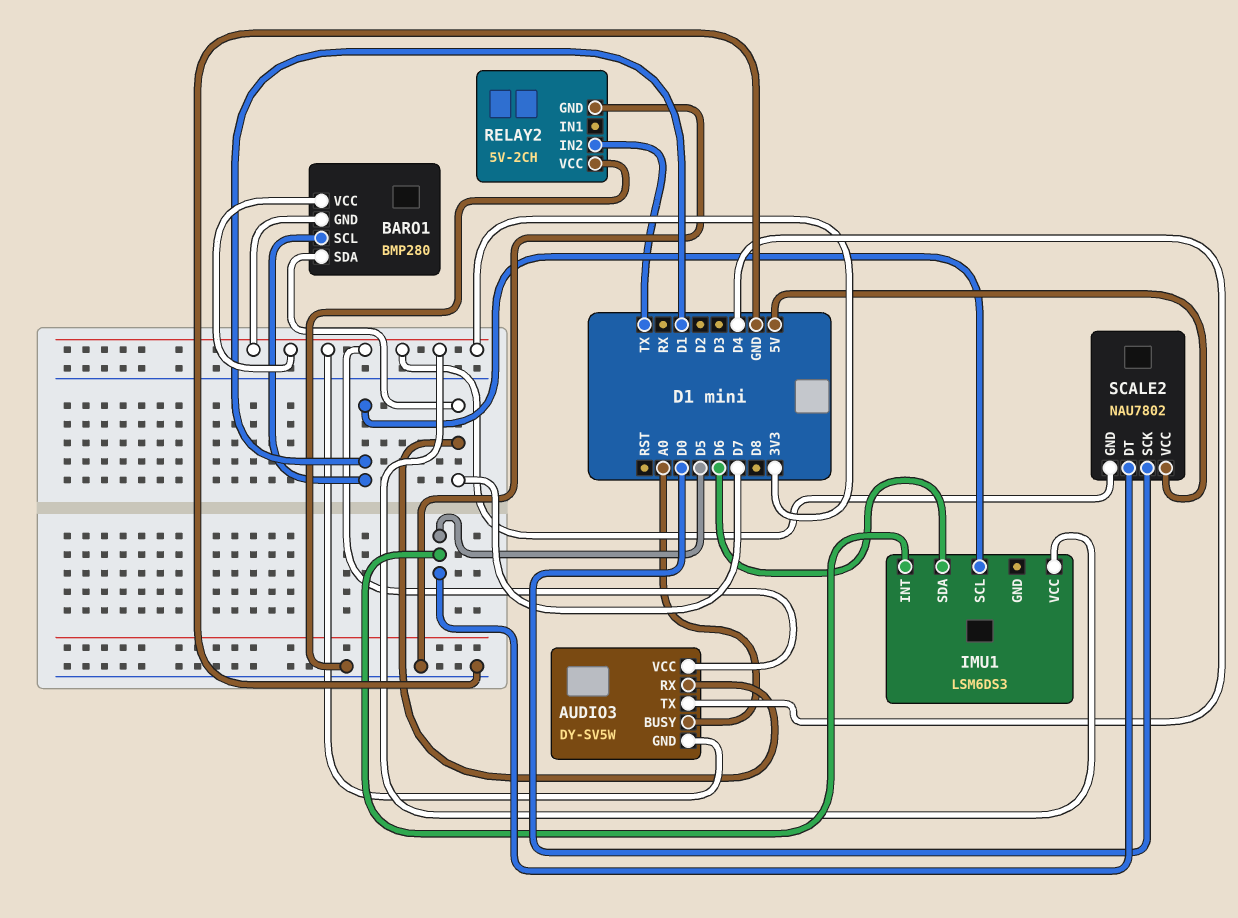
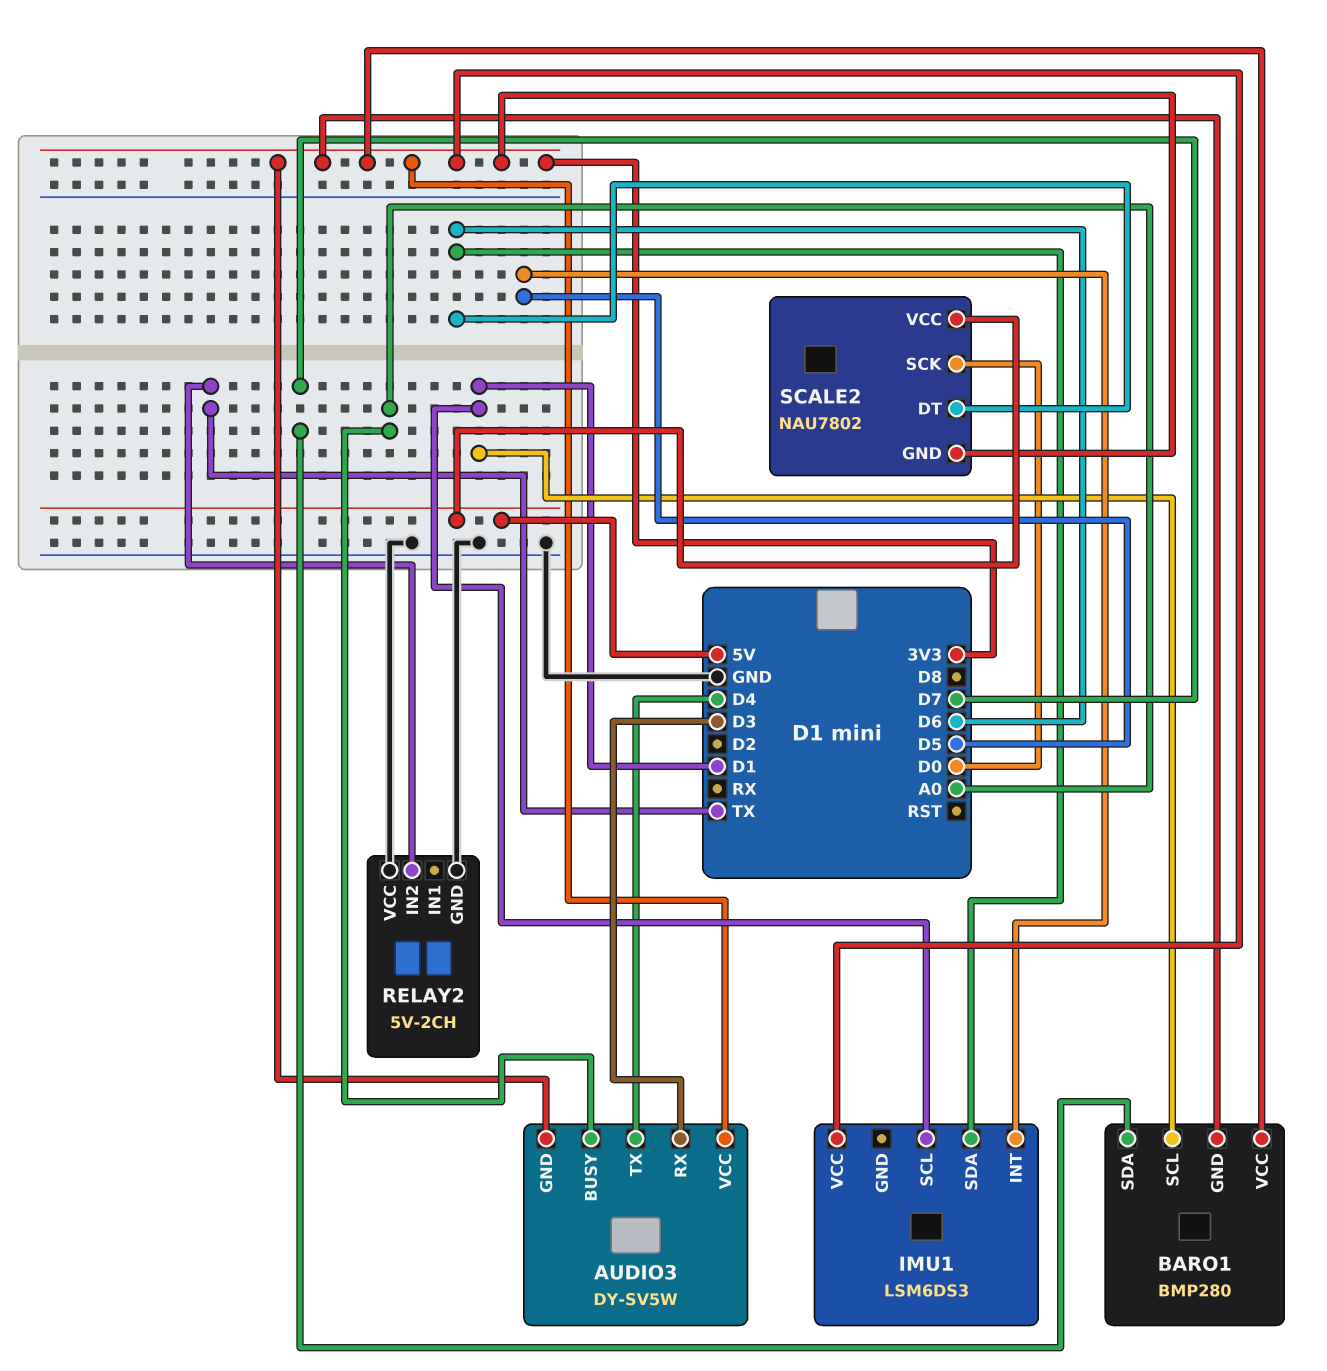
AUDIO3 pin RX: D7 -> D3
SCALE2 pin DT: D5 -> D6

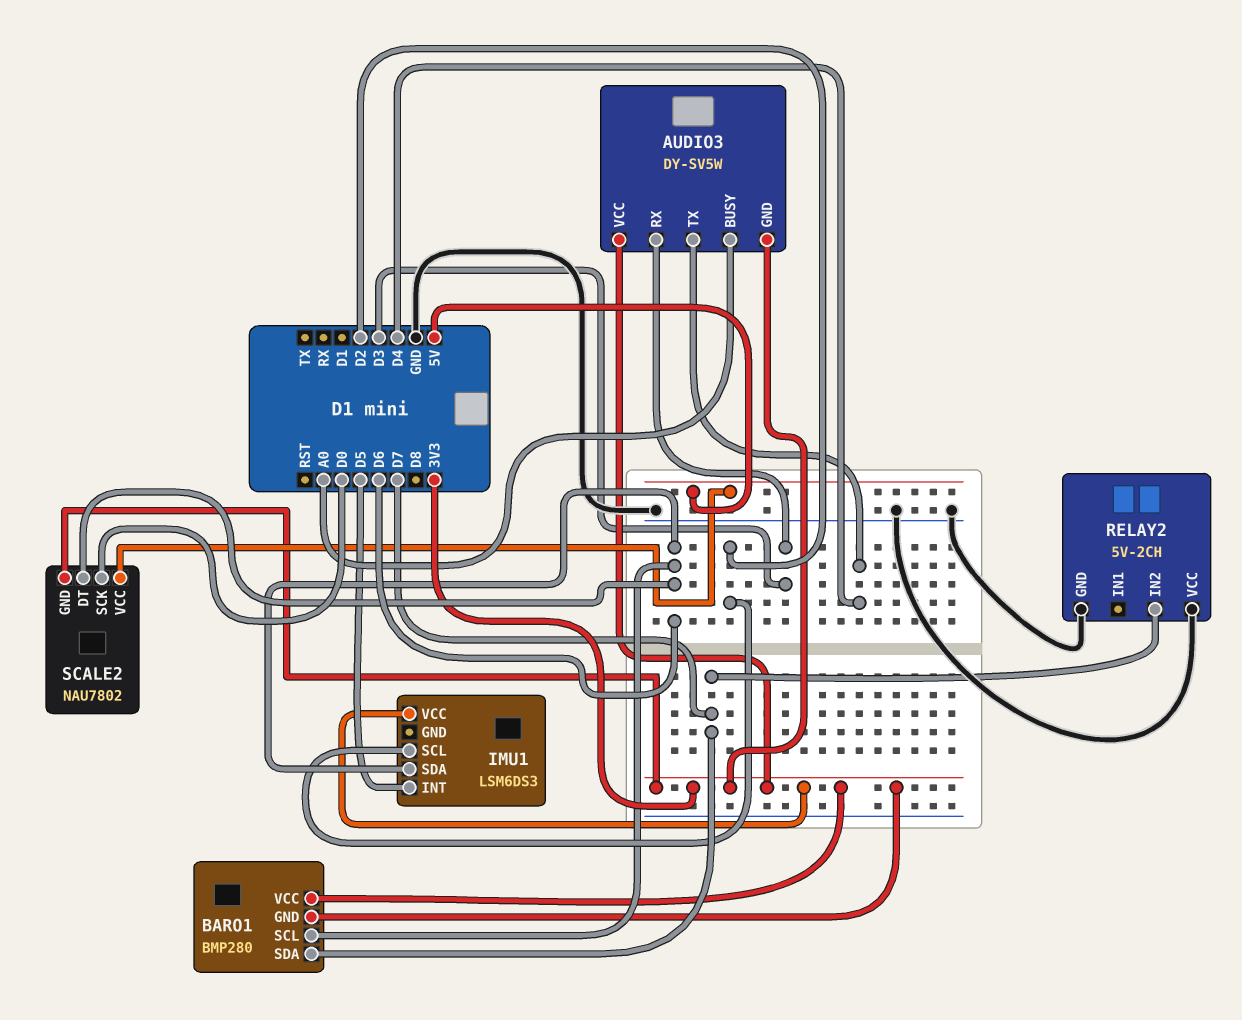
BARO1 pin SCL: D1 -> D6
IMU1 pin SCL: D1 -> D2
RELAY2 pin IN2: TX -> D7

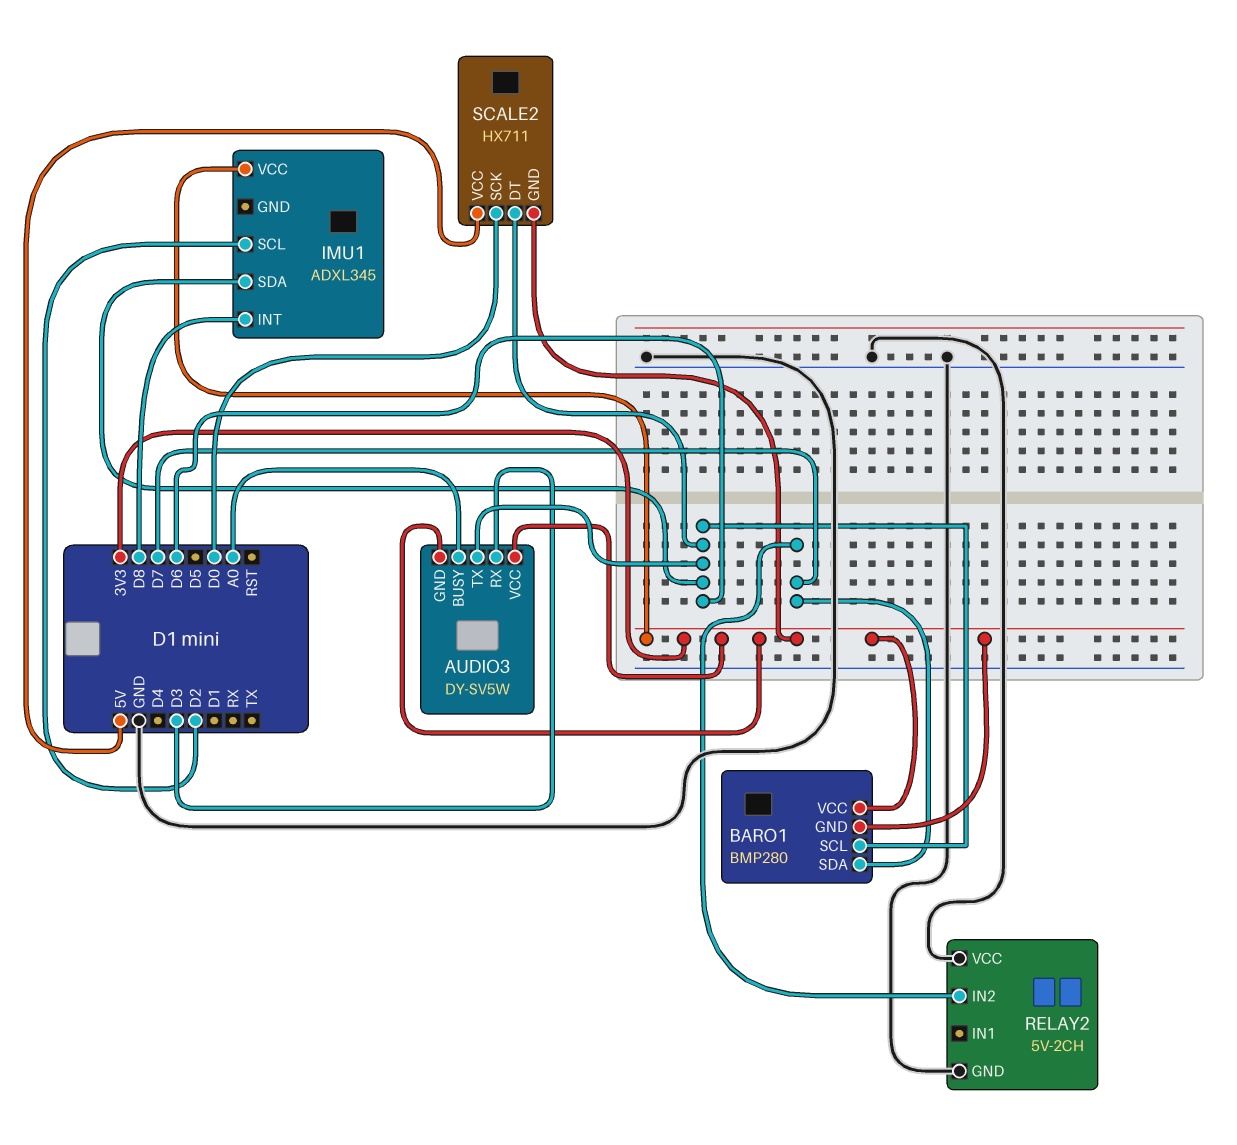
AUDIO3 pin TX: D4 -> D6
IMU1: LSM6DS3 -> ADXL345
IMU1 pin INT: D5 -> D8
SCALE2: NAU7802 -> HX711

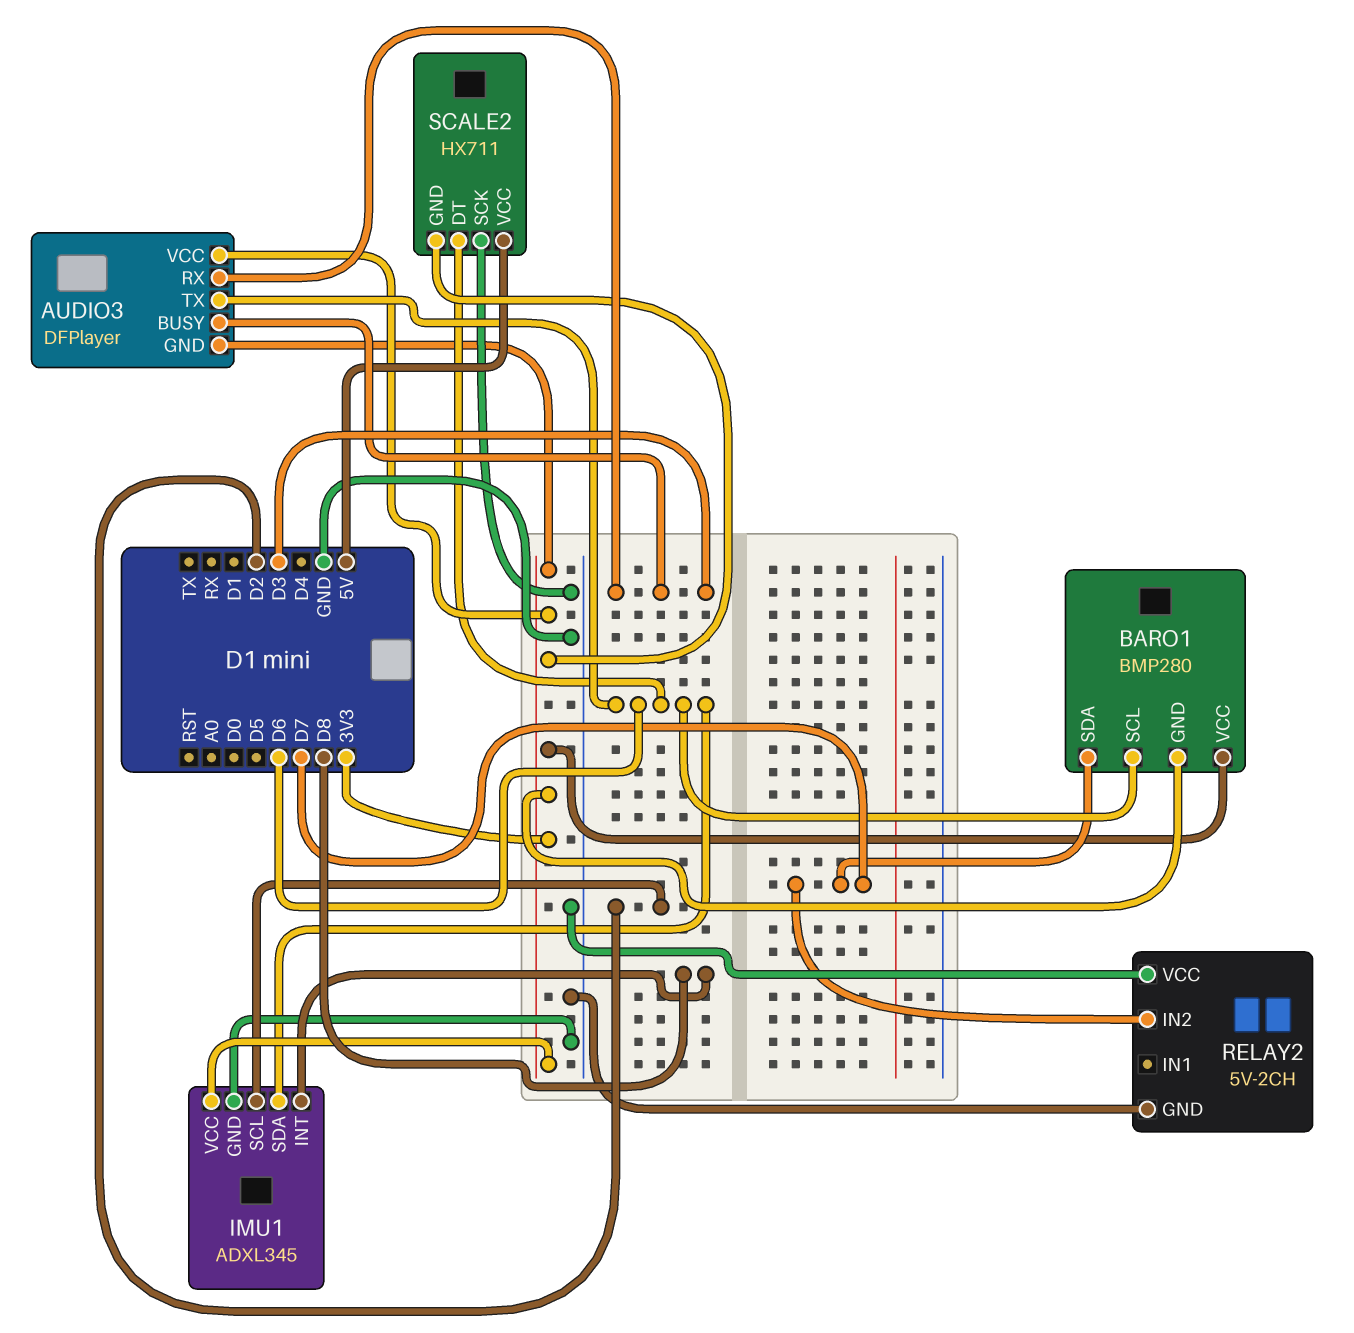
AUDIO3: DY-SV5W -> DFPlayer
AUDIO3 pin BUSY: A0 -> D3
IMU1 pin GND: none -> GND
SCALE2 pin SCK: D0 -> GND

